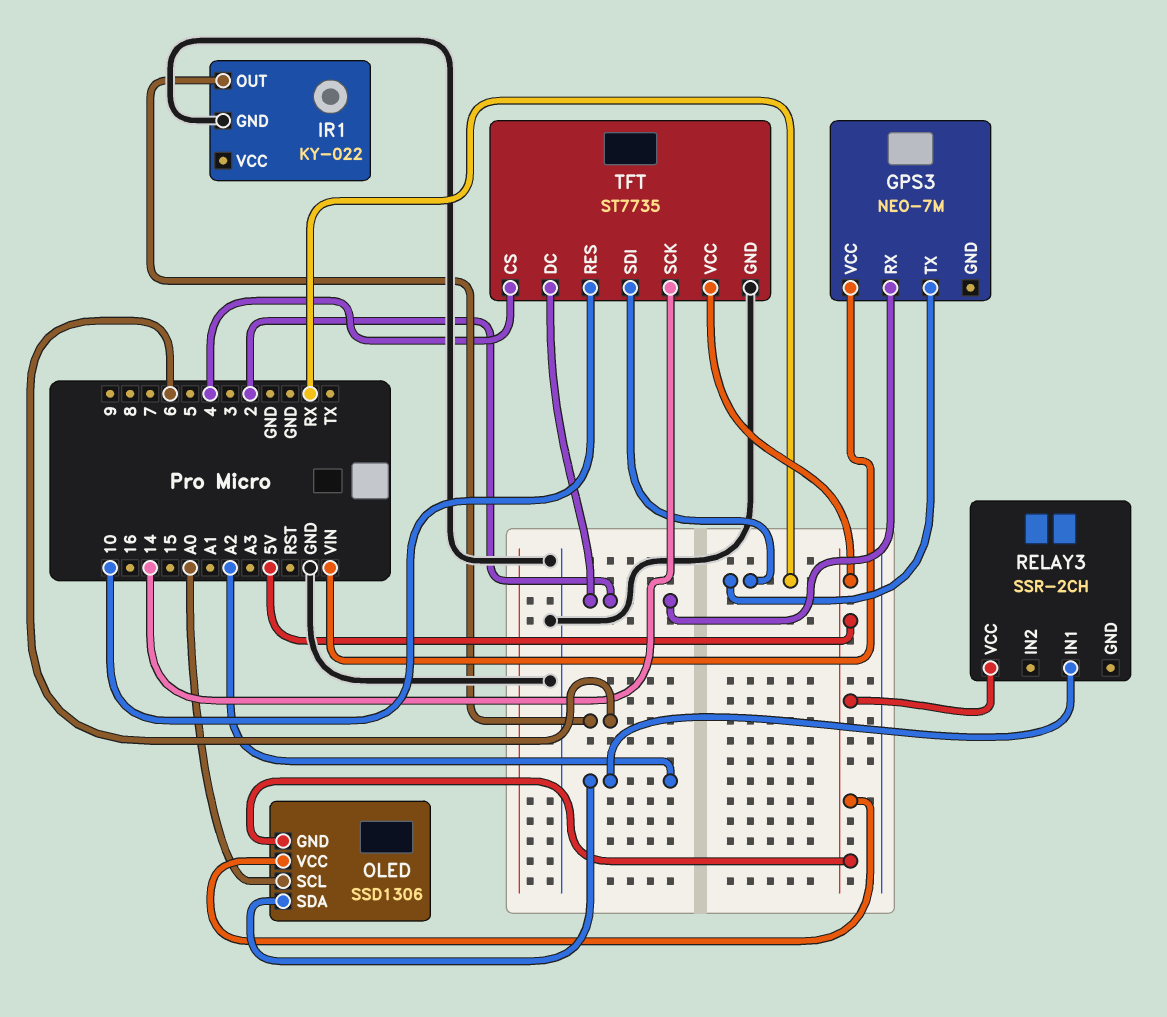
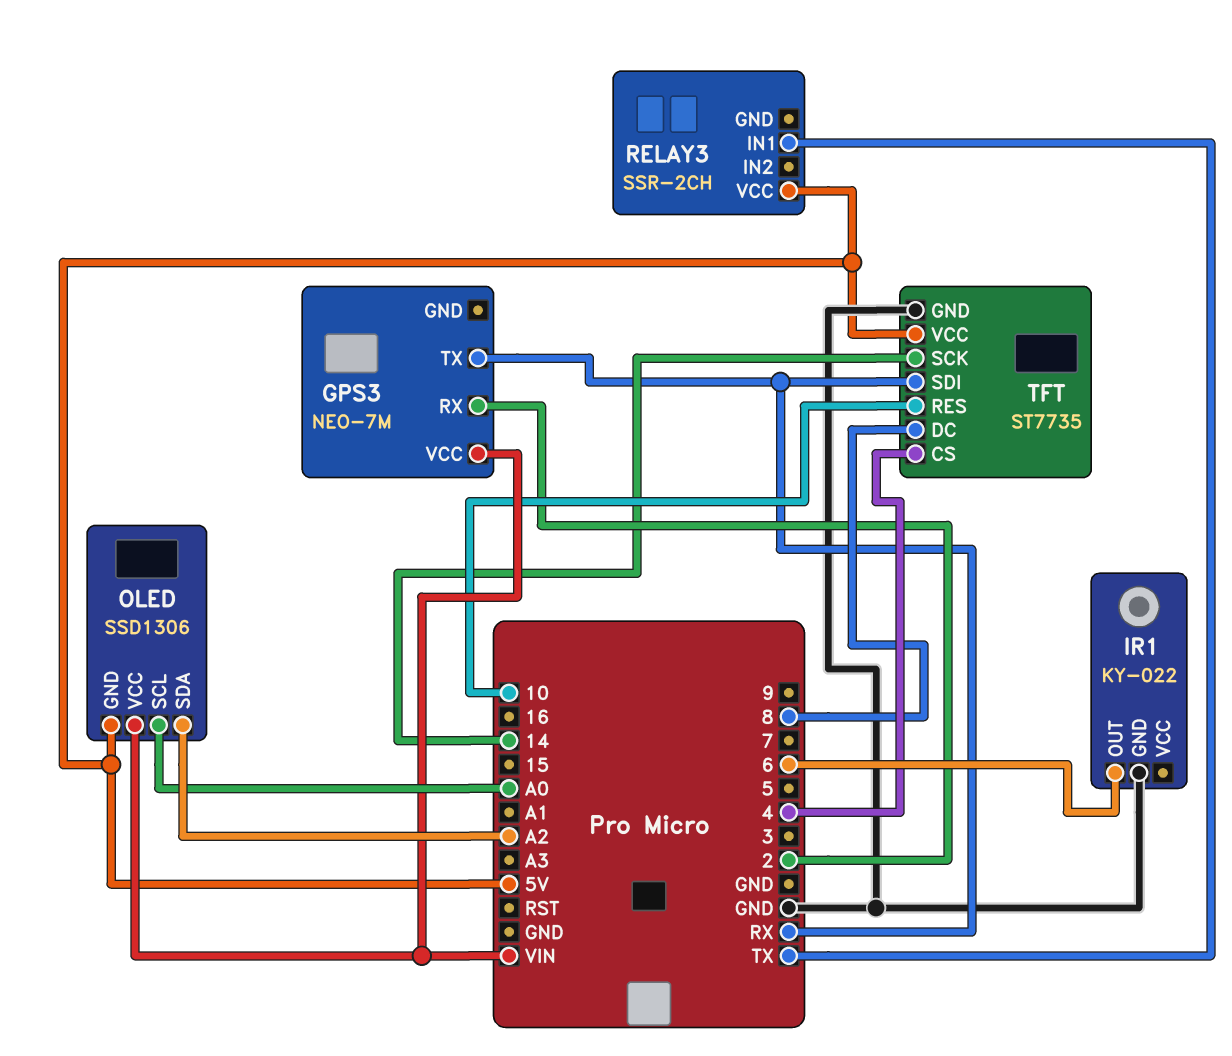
OLED pin VCC: 5V -> VIN
RELAY3 pin IN1: A2 -> TX
TFT pin DC: 2 -> 8

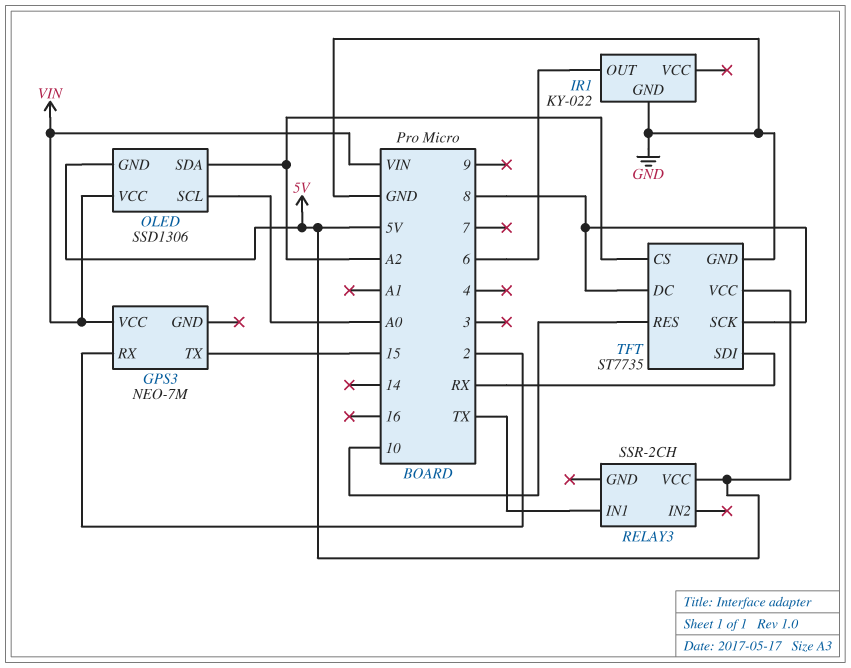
GPS3 pin TX: RX -> 15
TFT pin CS: 4 -> A2
TFT pin SCK: 14 -> 8

